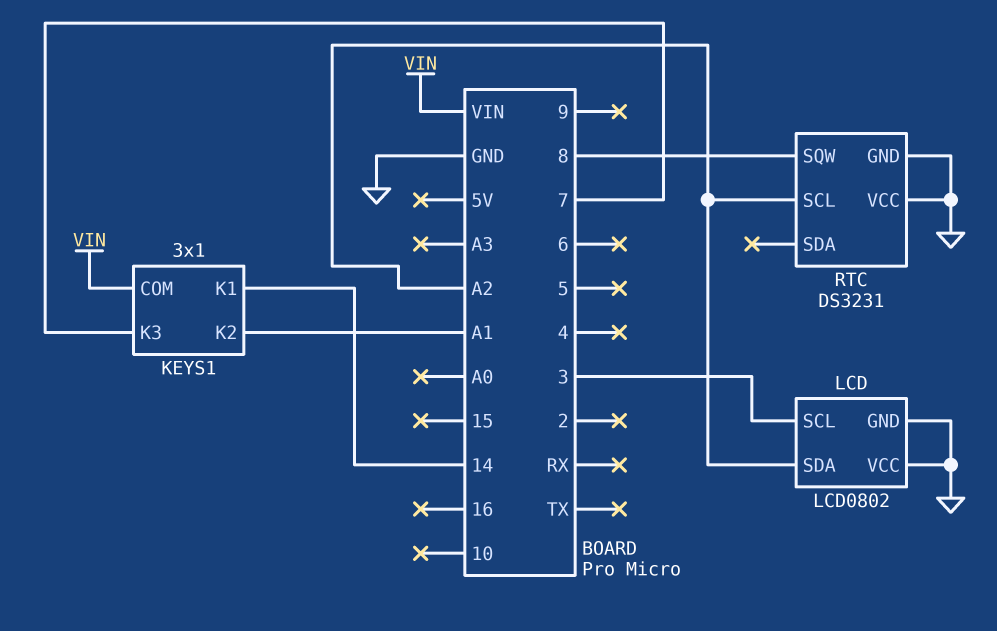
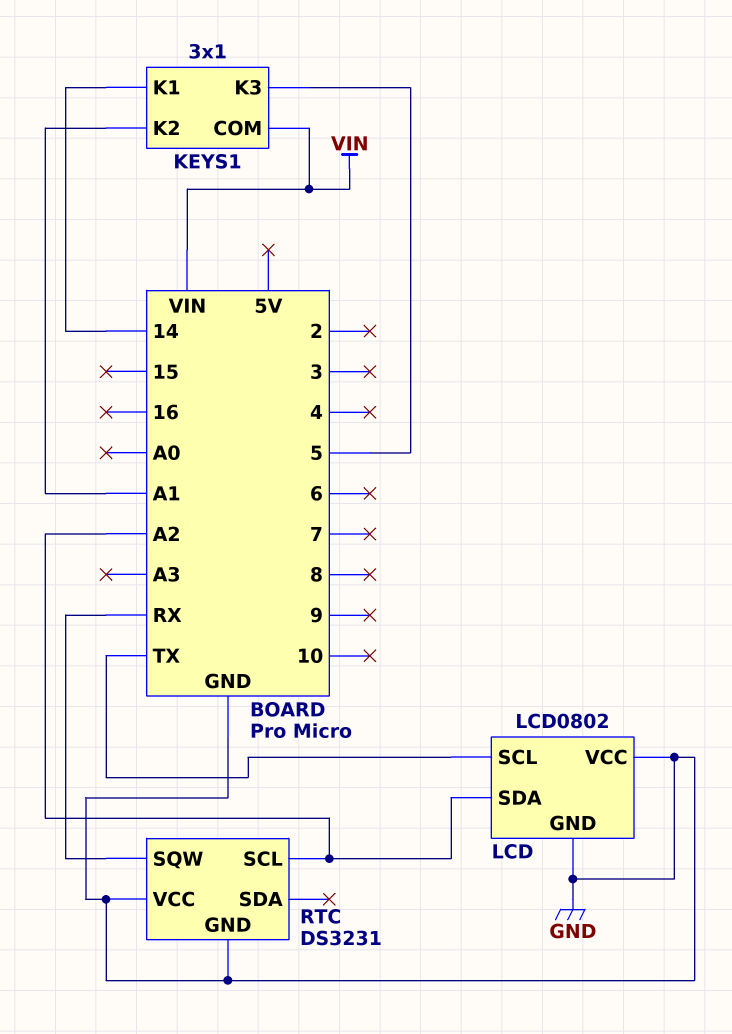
KEYS1 pin K3: 7 -> 5
LCD pin SCL: 3 -> TX
RTC pin SQW: 8 -> RX

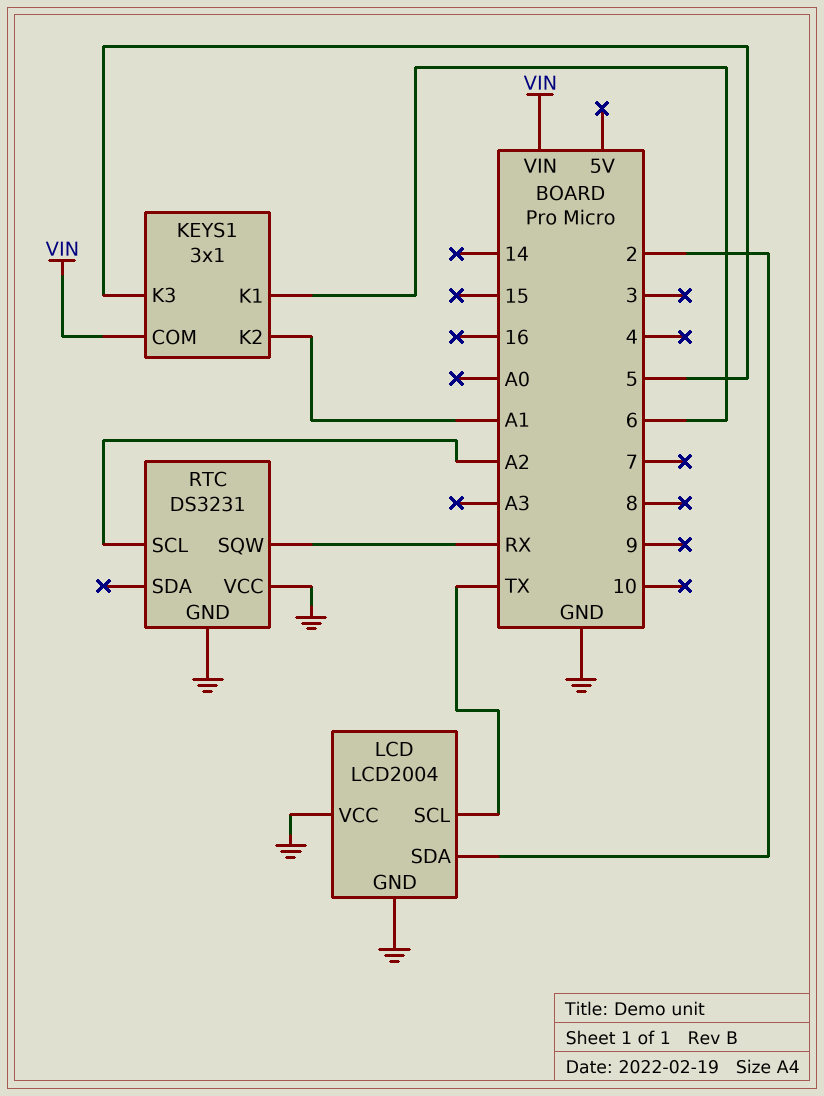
KEYS1 pin K1: 14 -> 6
LCD: LCD0802 -> LCD2004
LCD pin SDA: A2 -> 2

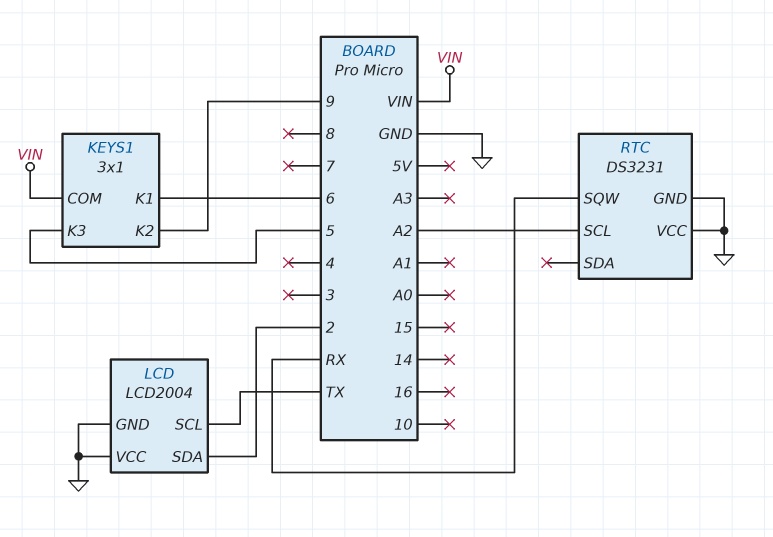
KEYS1 pin K2: A1 -> 9

